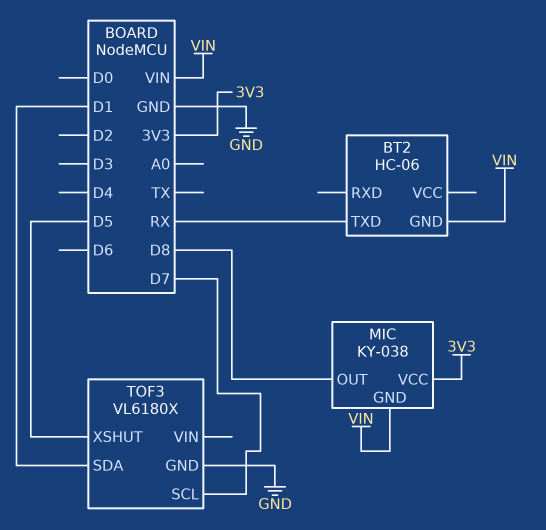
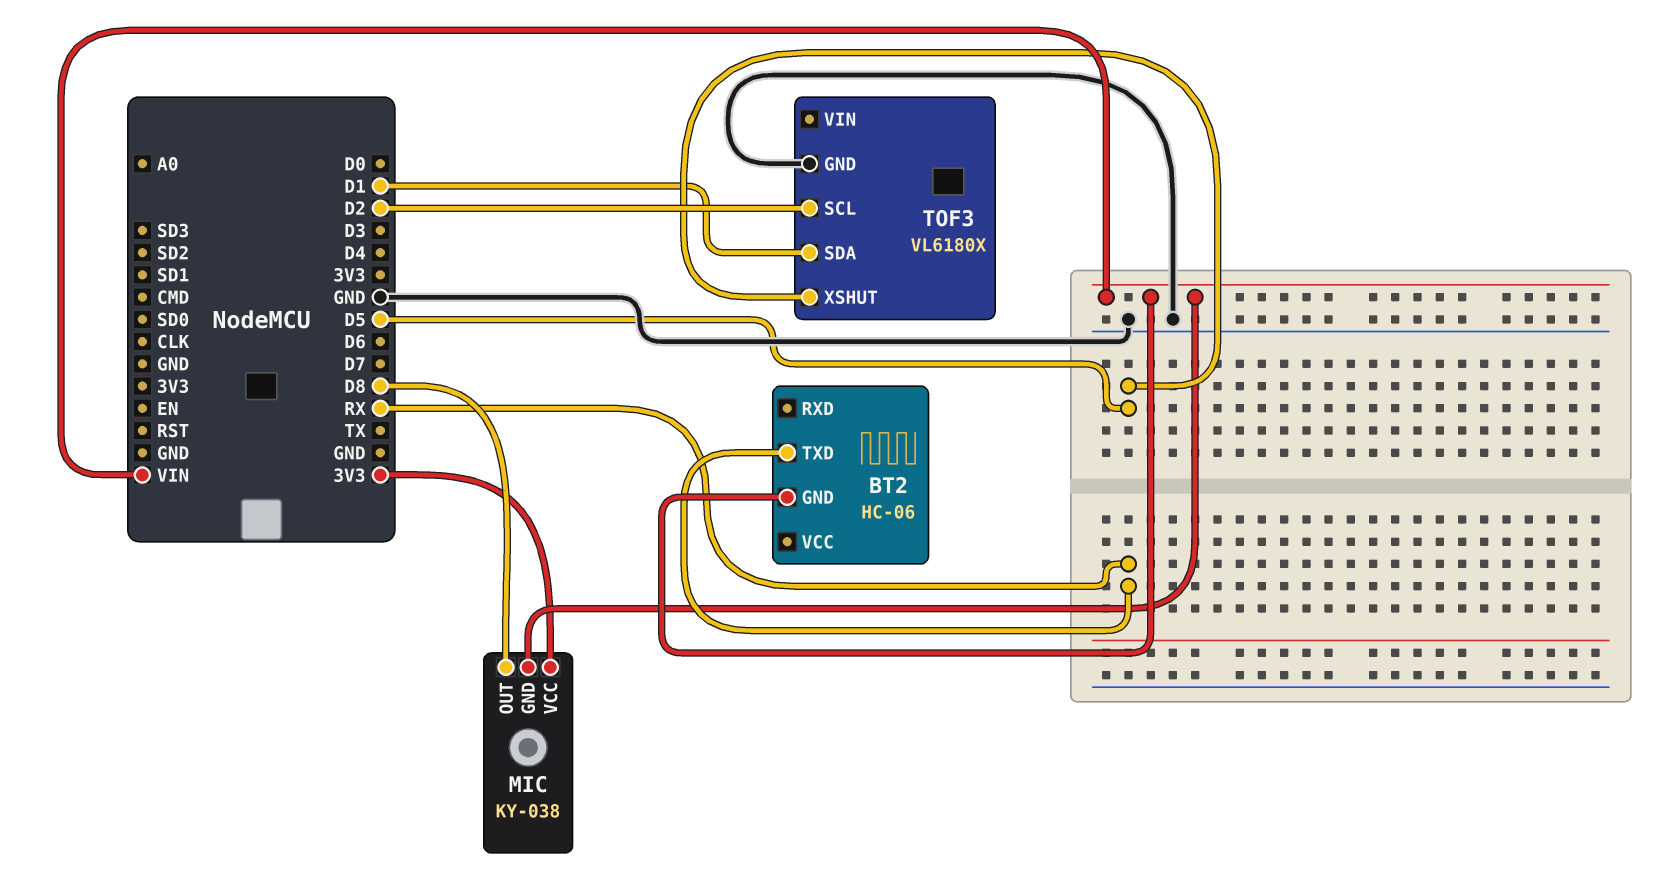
TOF3 pin SCL: D7 -> D2

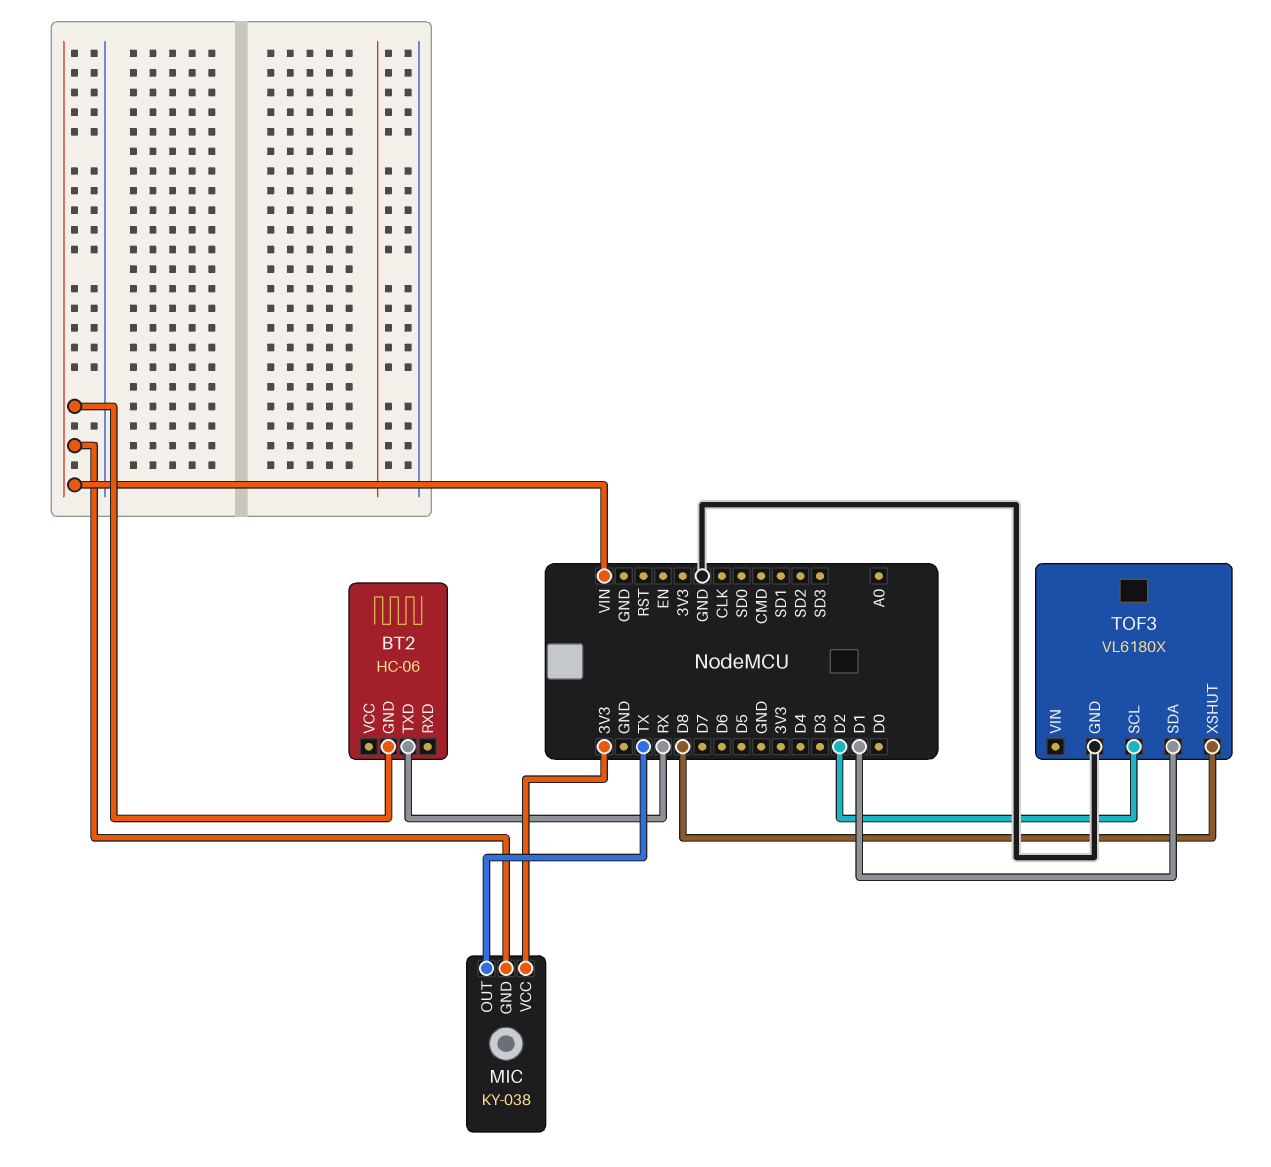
MIC pin OUT: D8 -> TX
TOF3 pin XSHUT: D5 -> D8

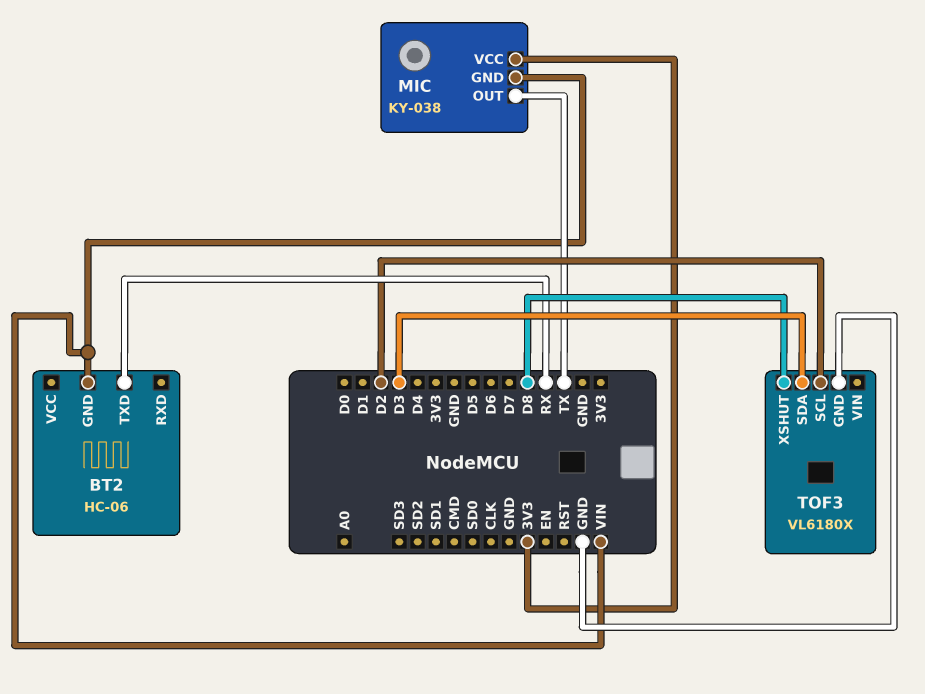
TOF3 pin SDA: D1 -> D3

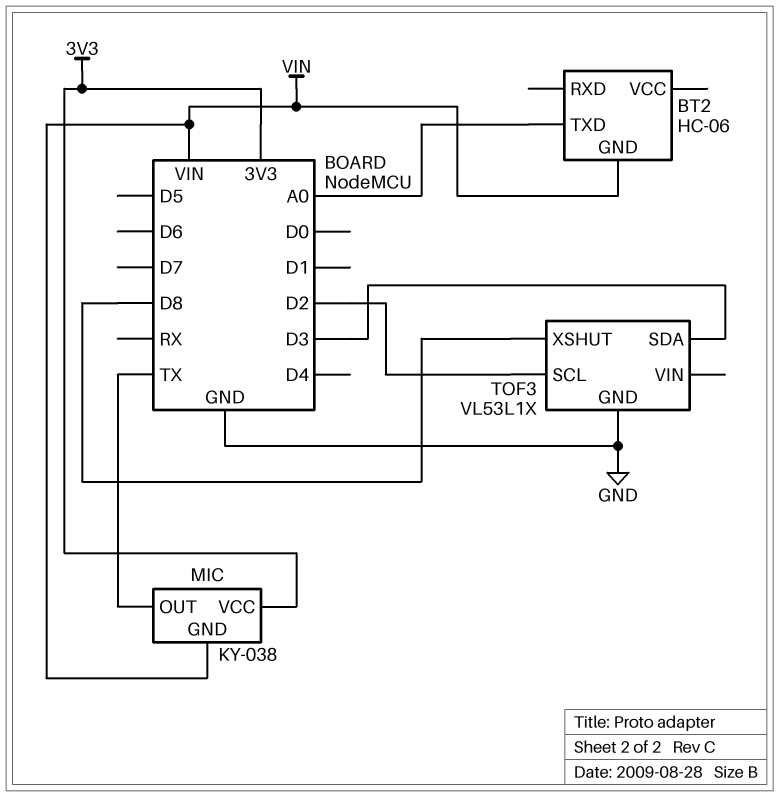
BT2 pin TXD: RX -> A0
TOF3: VL6180X -> VL53L1X

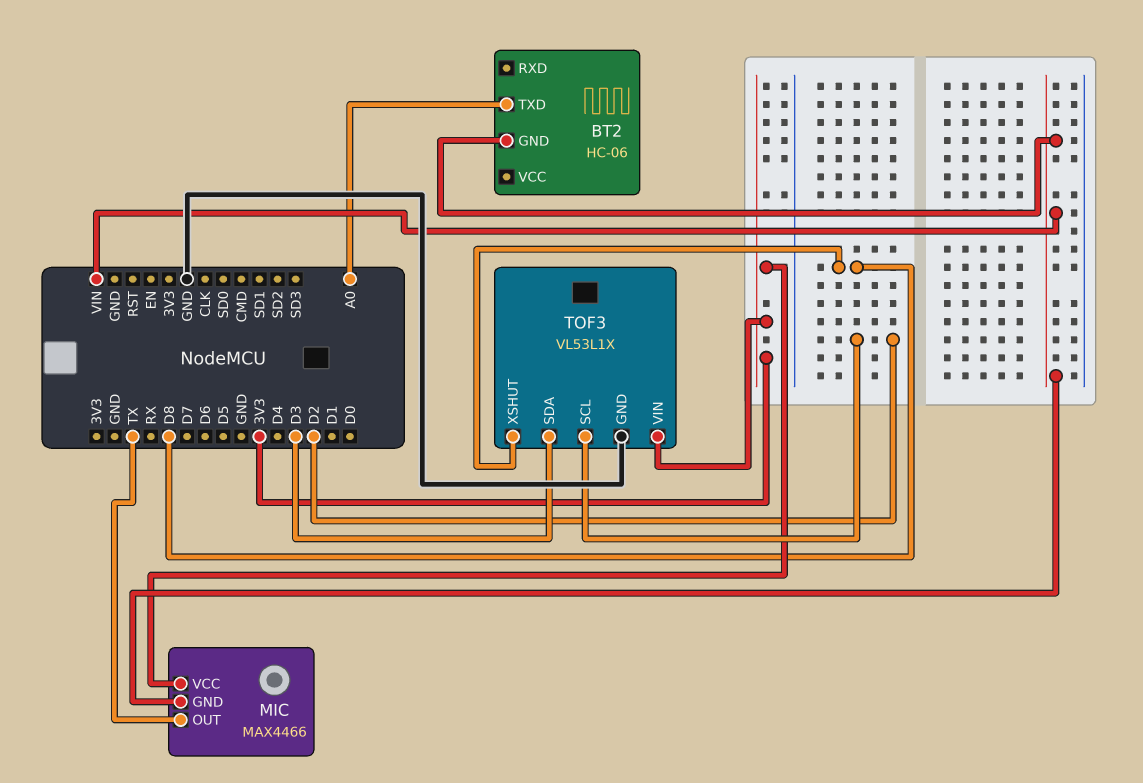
MIC: KY-038 -> MAX4466
TOF3 pin VIN: none -> 3V3

